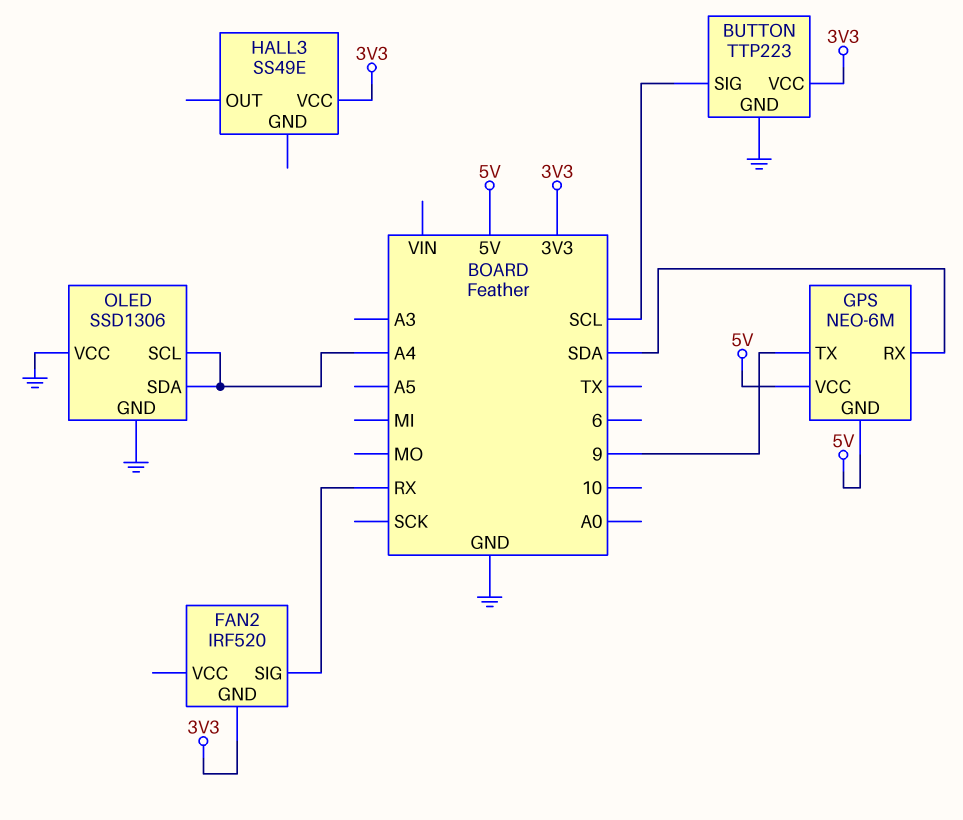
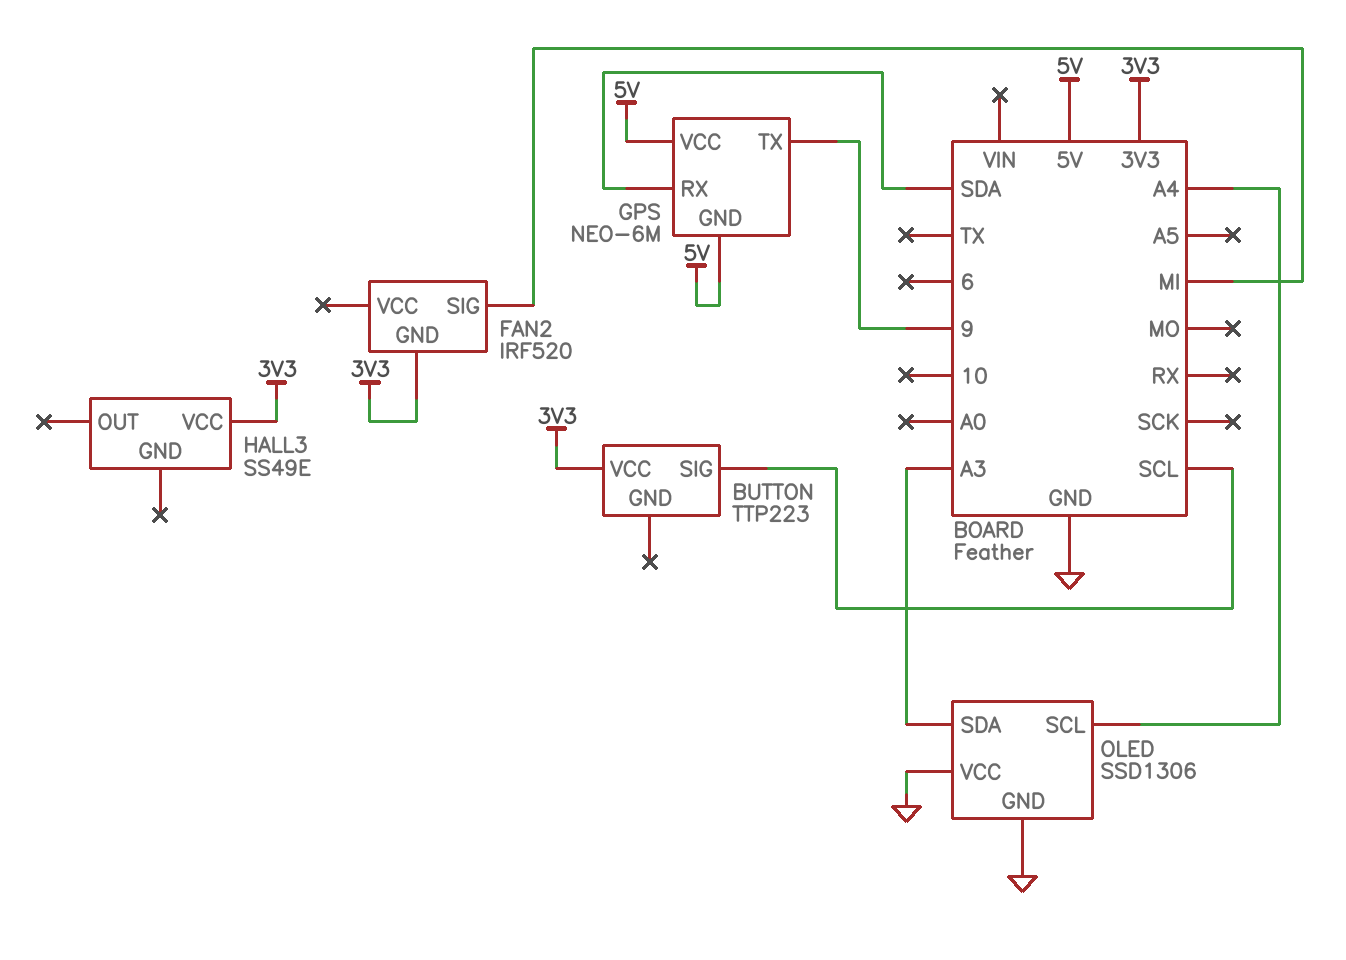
BUTTON pin GND: GND -> none
FAN2 pin SIG: RX -> MI
OLED pin SDA: A4 -> A3

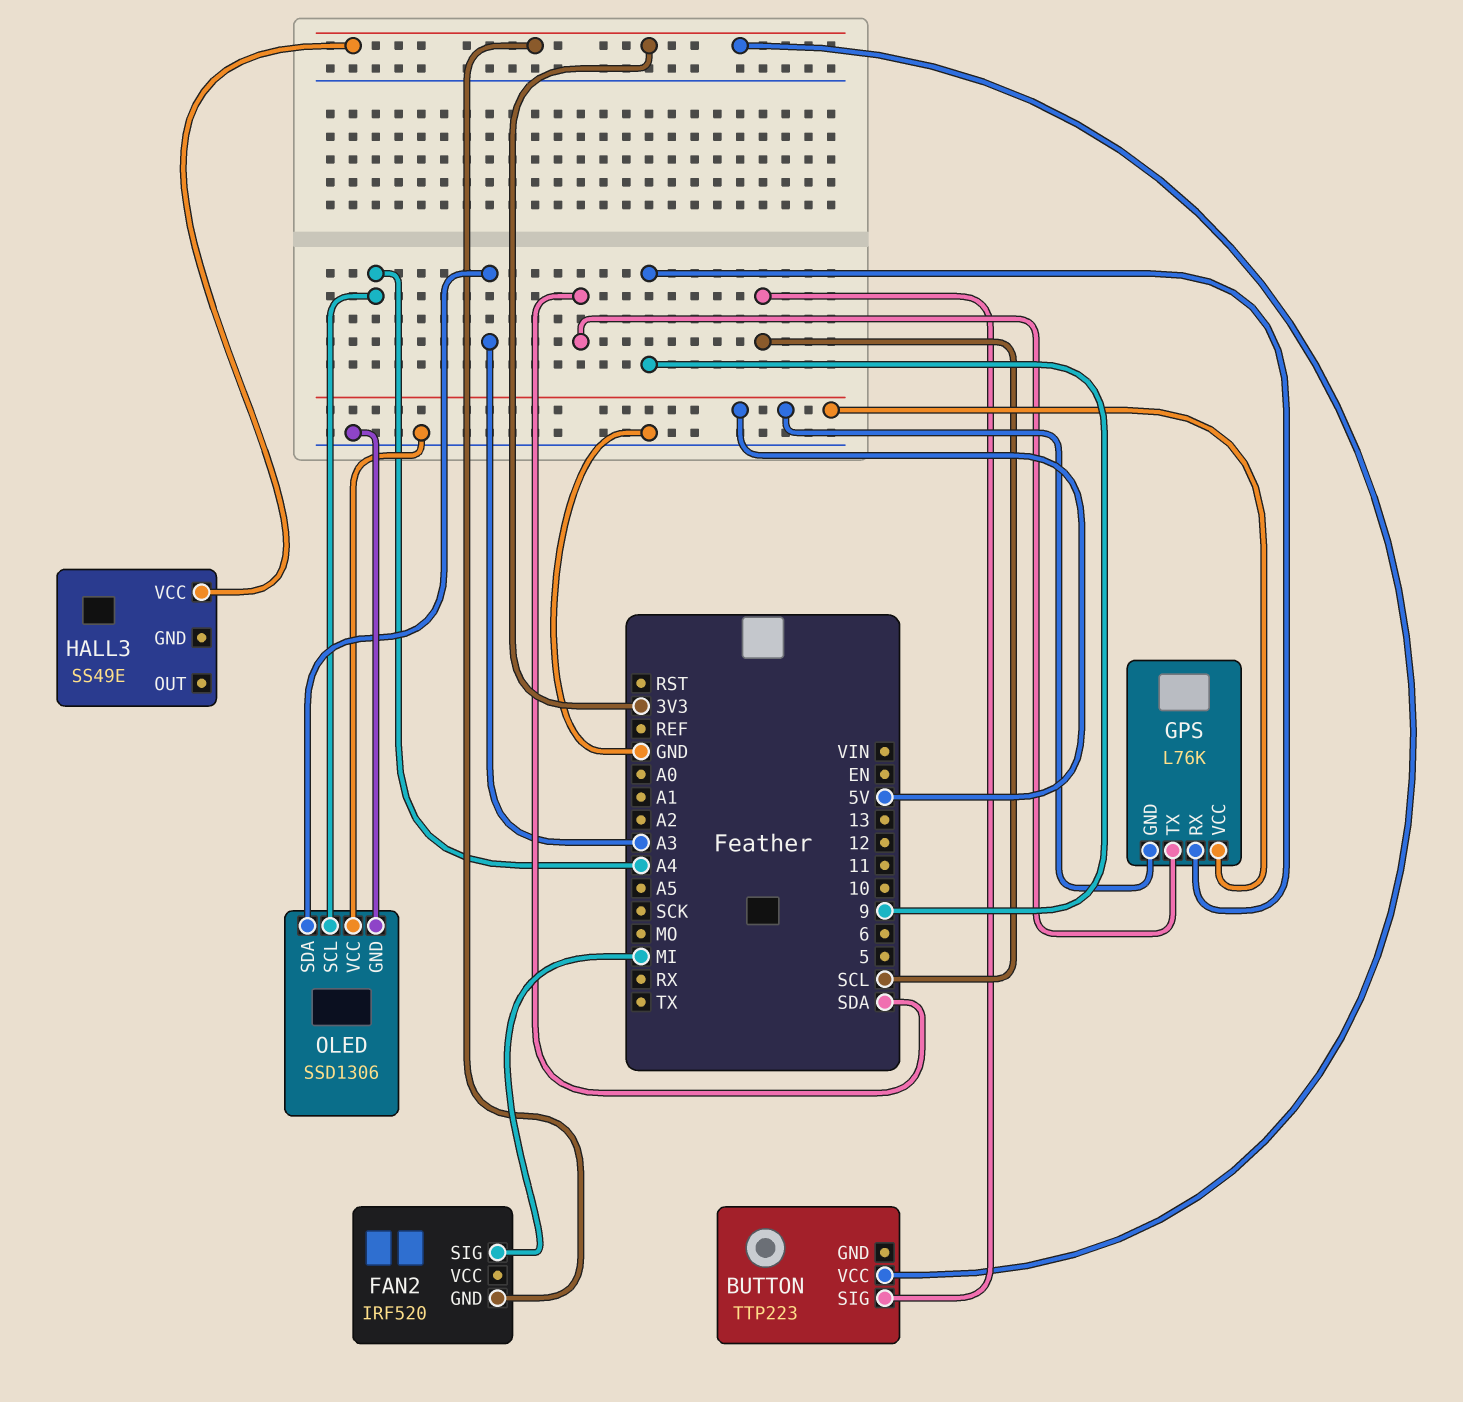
GPS: NEO-6M -> L76K
GPS pin RX: SDA -> 9
GPS pin TX: 9 -> SDA

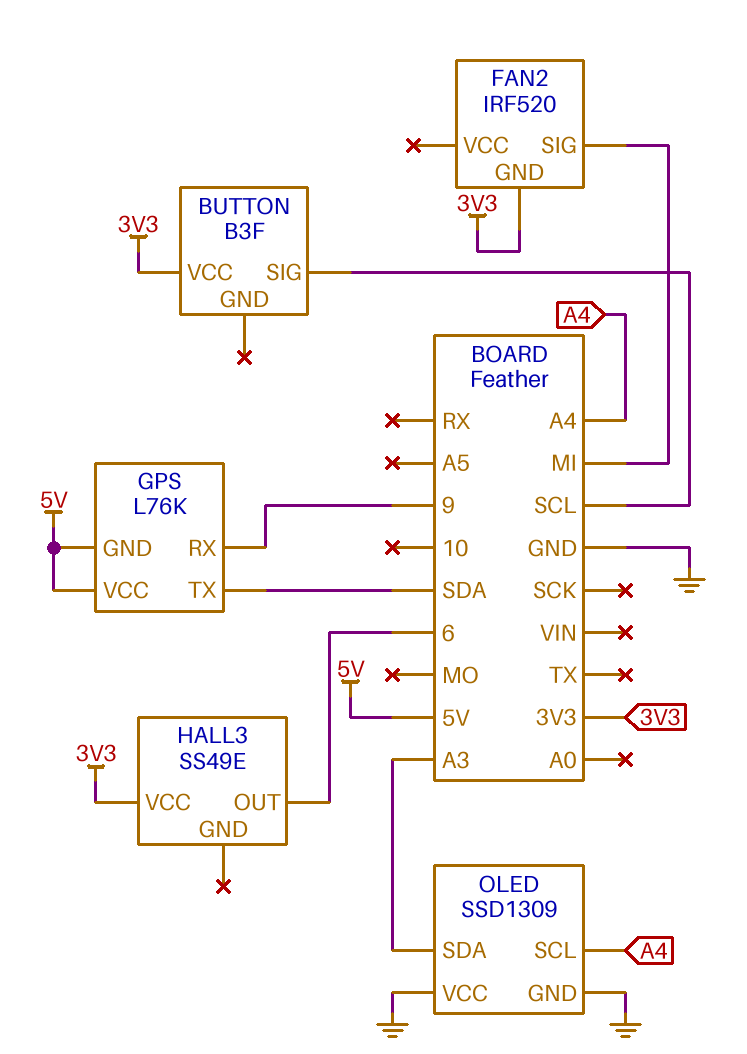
BUTTON: TTP223 -> B3F
HALL3 pin OUT: none -> 6
OLED: SSD1306 -> SSD1309

